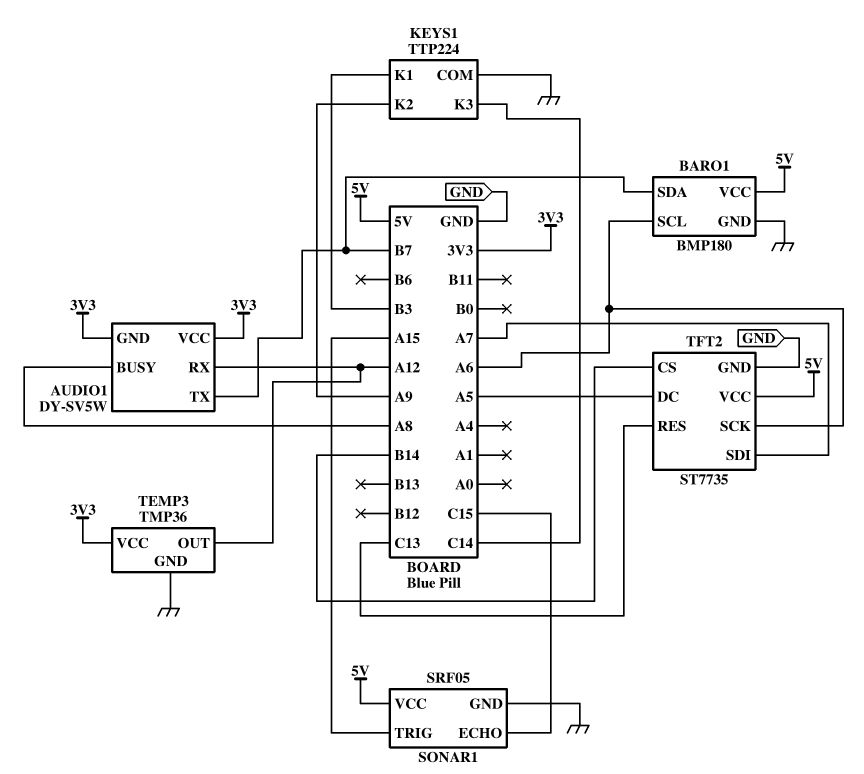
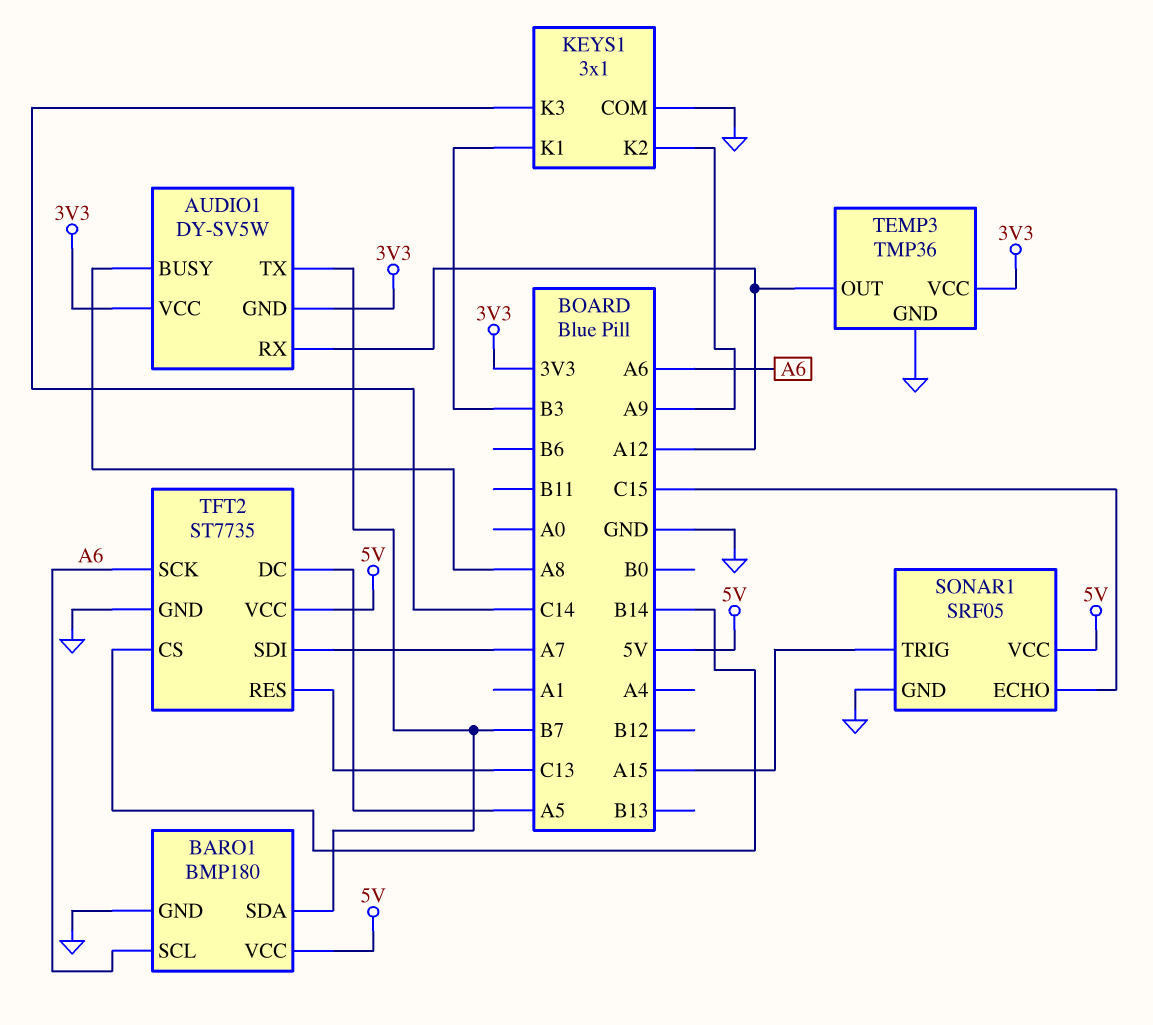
KEYS1: TTP224 -> 3x1

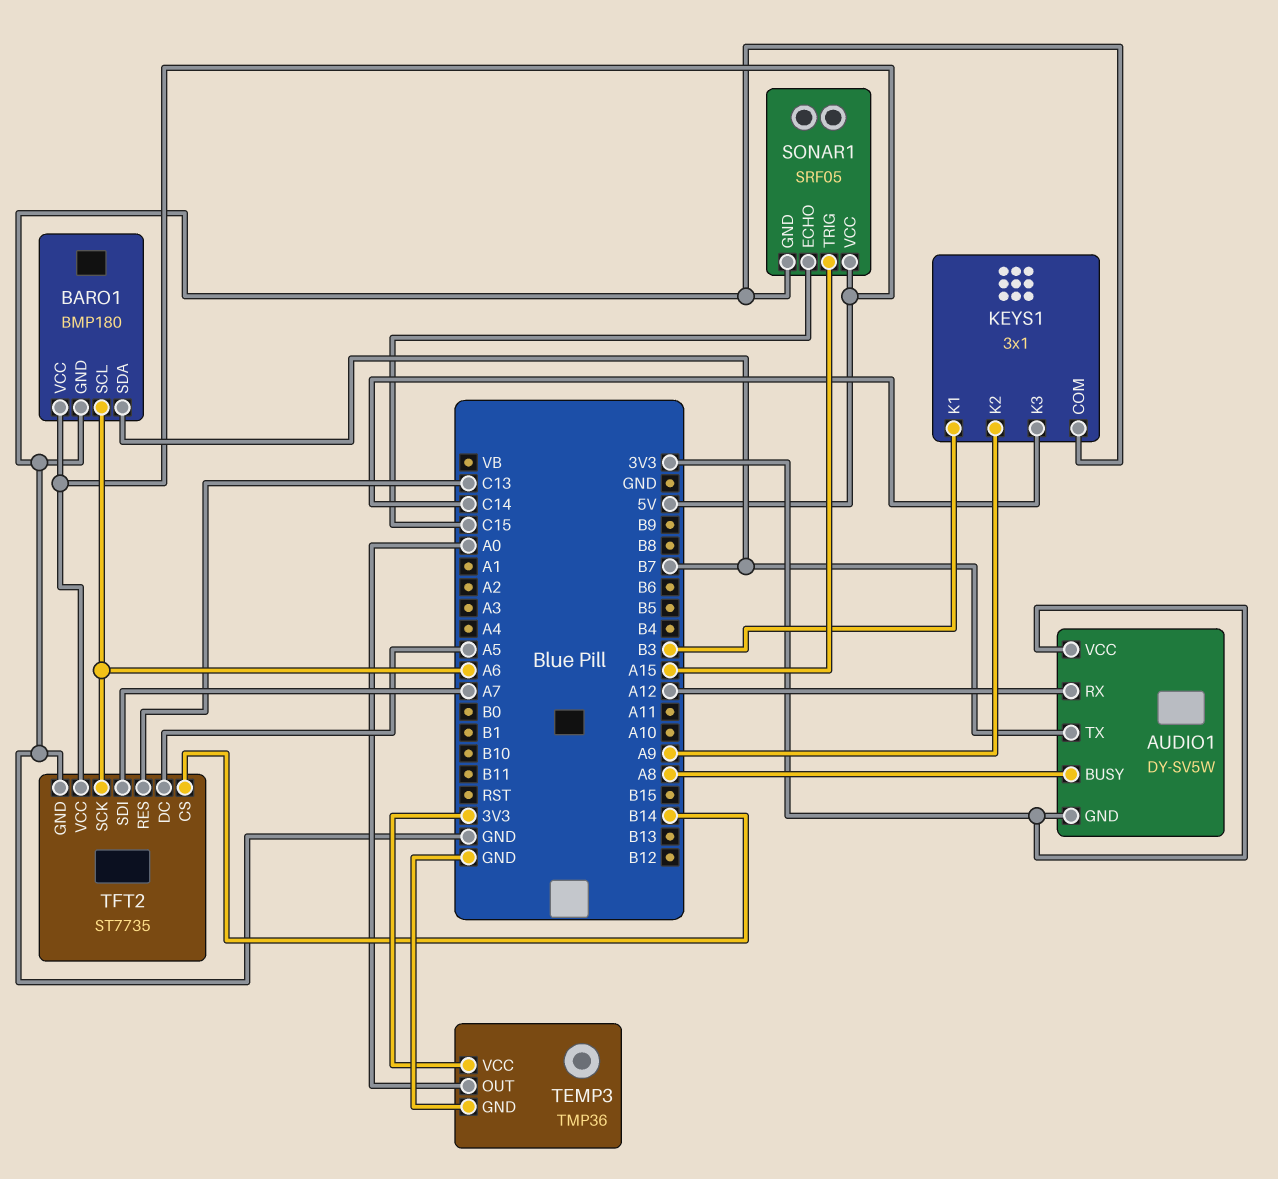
TEMP3 pin OUT: A12 -> A0

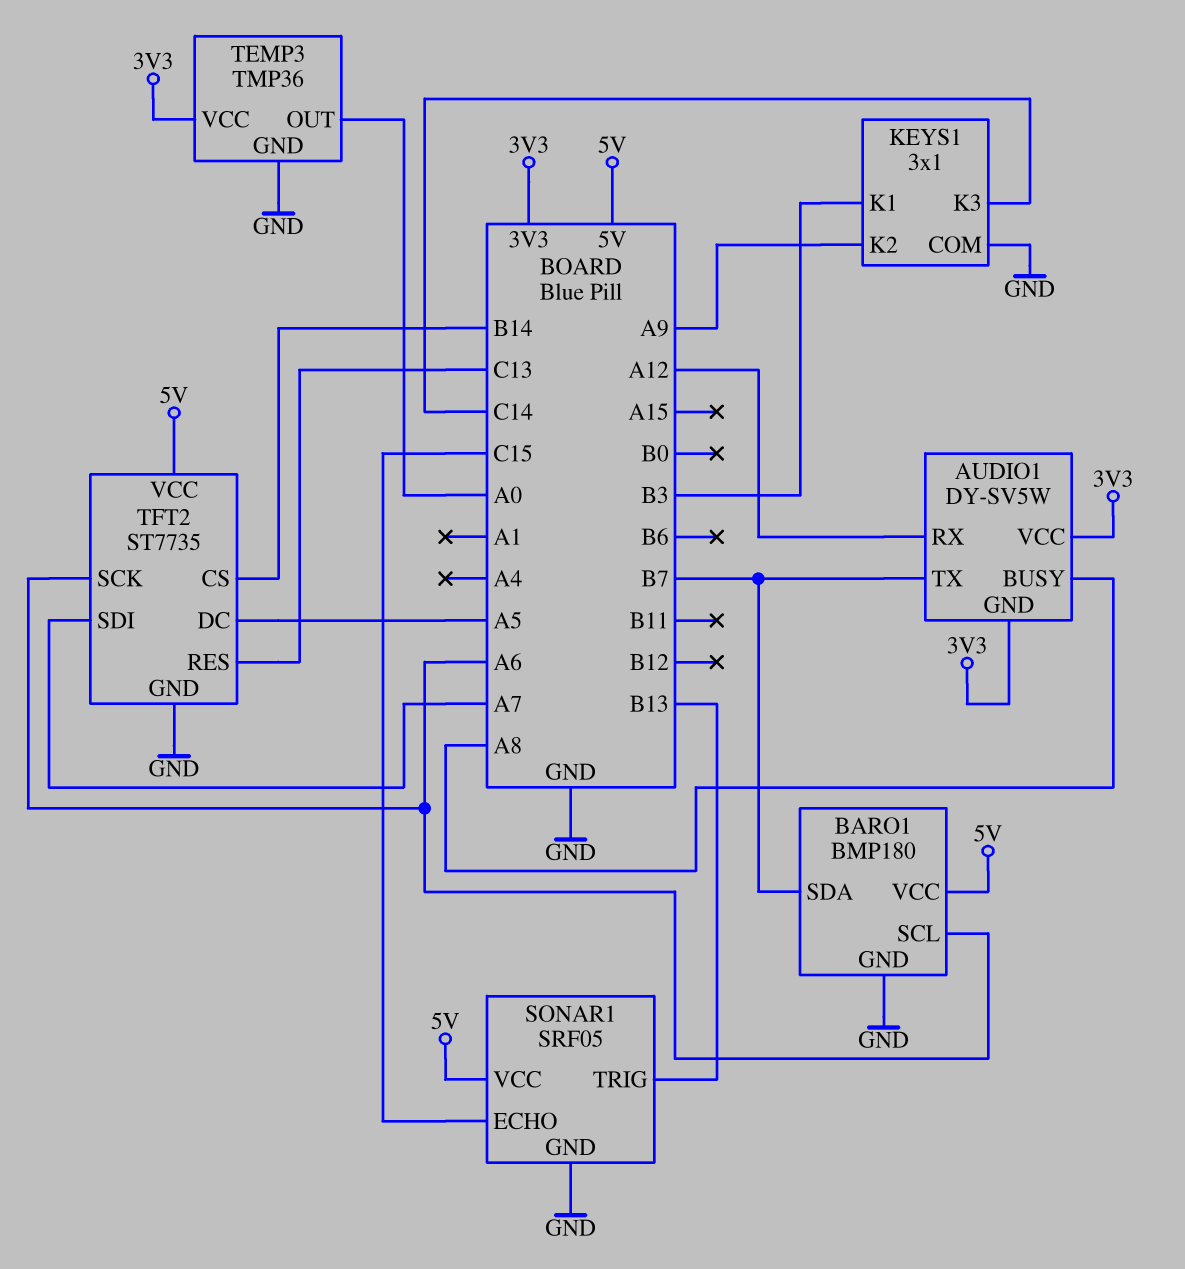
SONAR1 pin TRIG: A15 -> B13

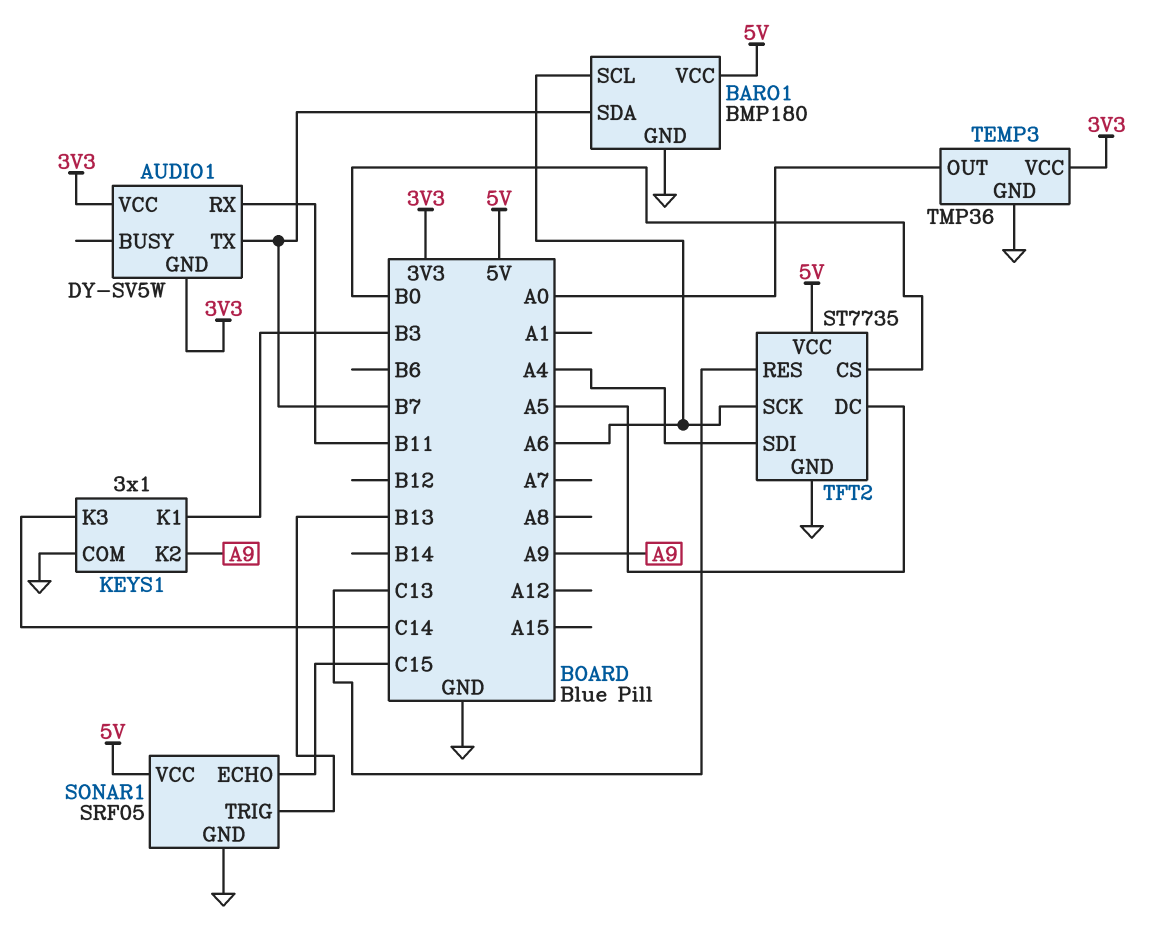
AUDIO1 pin BUSY: A8 -> none
AUDIO1 pin RX: A12 -> B11
TFT2 pin CS: B14 -> B0
TFT2 pin SDI: A7 -> A4

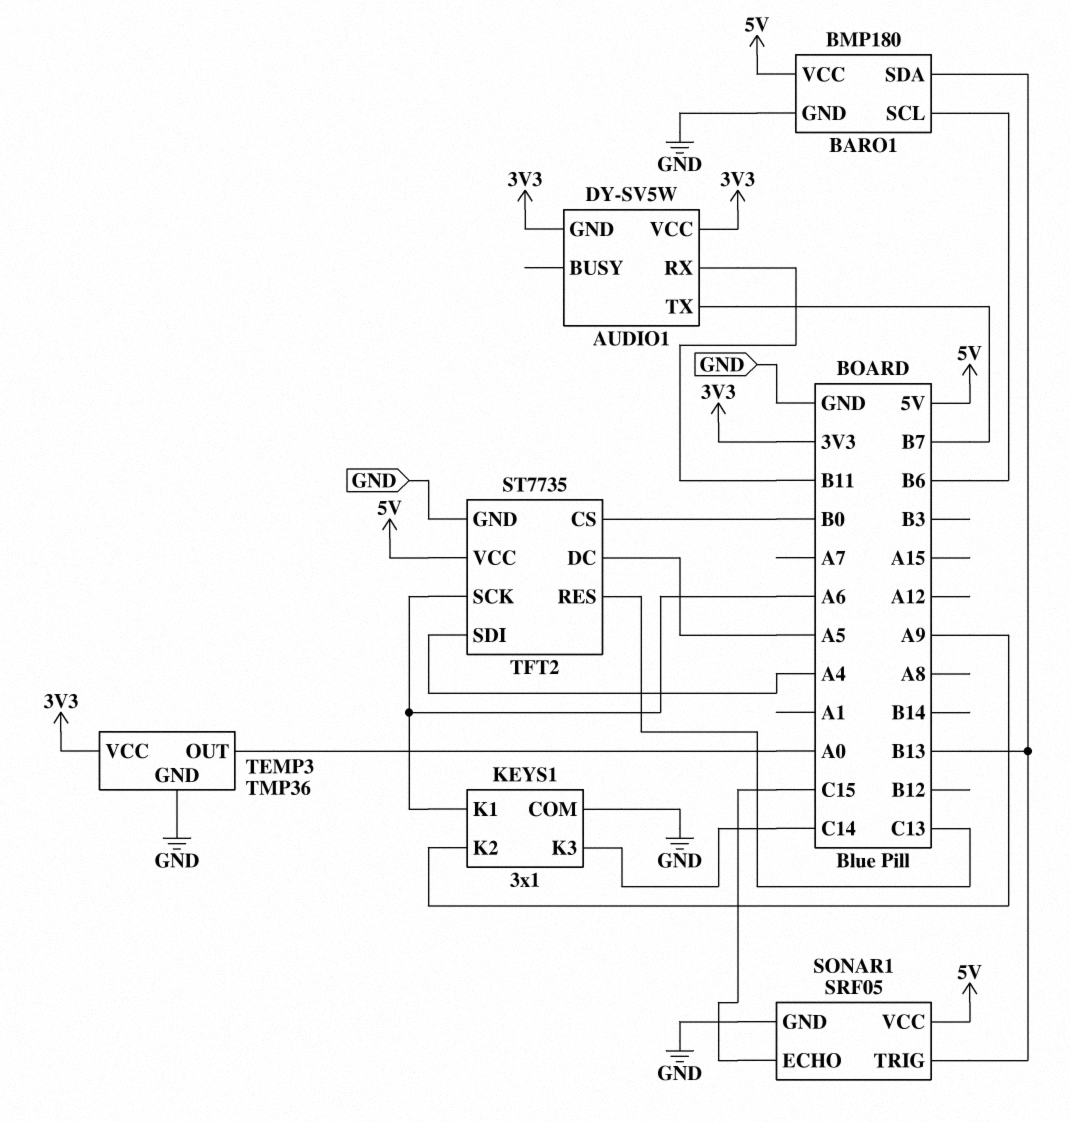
BARO1 pin SCL: A6 -> B6
BARO1 pin SDA: B7 -> B13
KEYS1 pin K1: B3 -> A6

